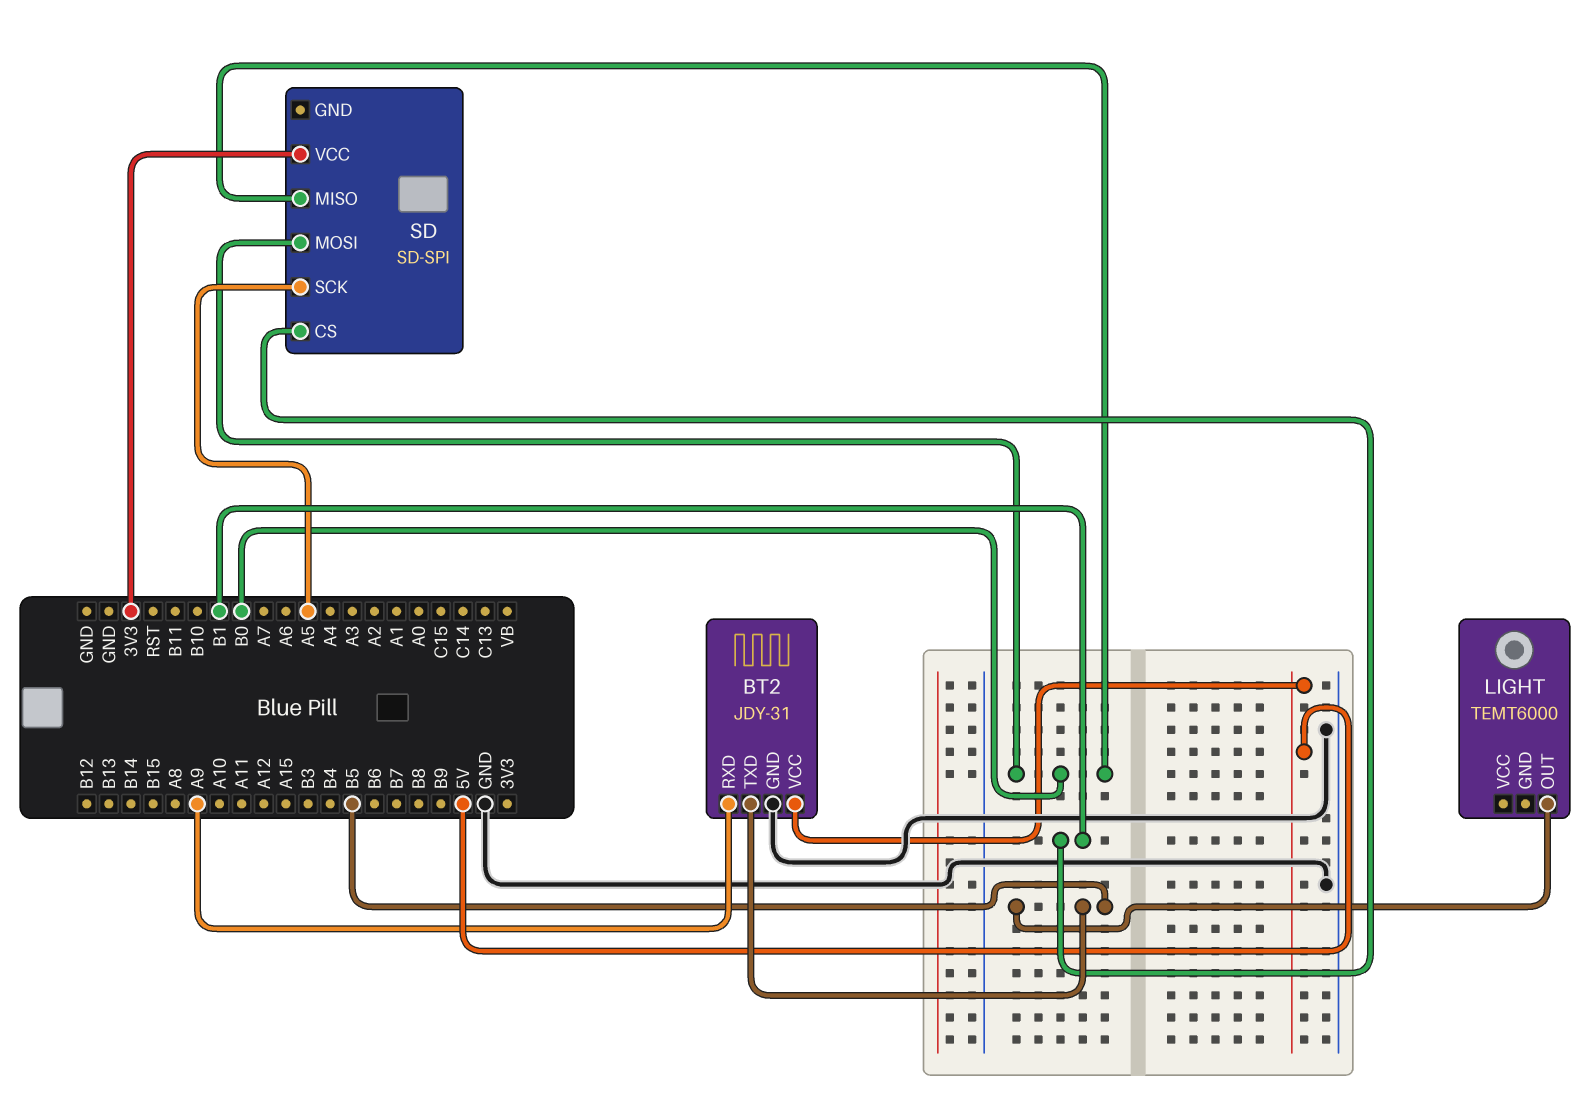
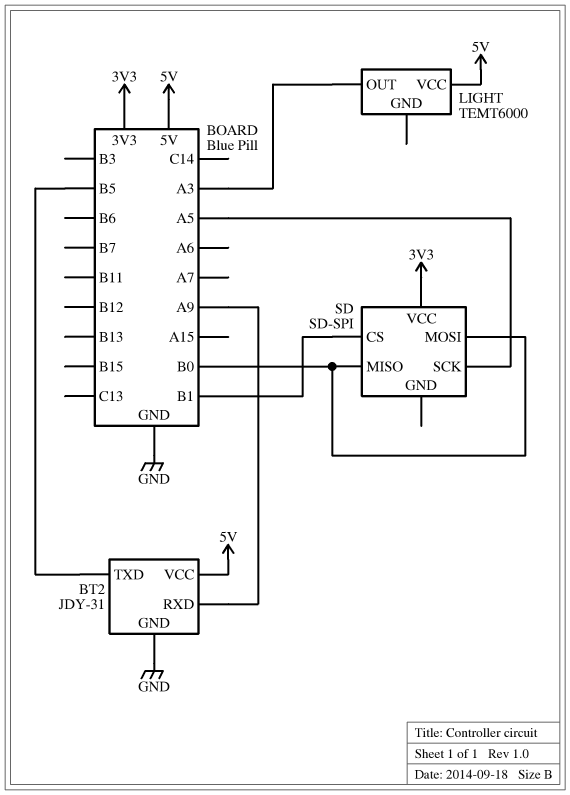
LIGHT pin OUT: B5 -> A3
LIGHT pin VCC: none -> 5V

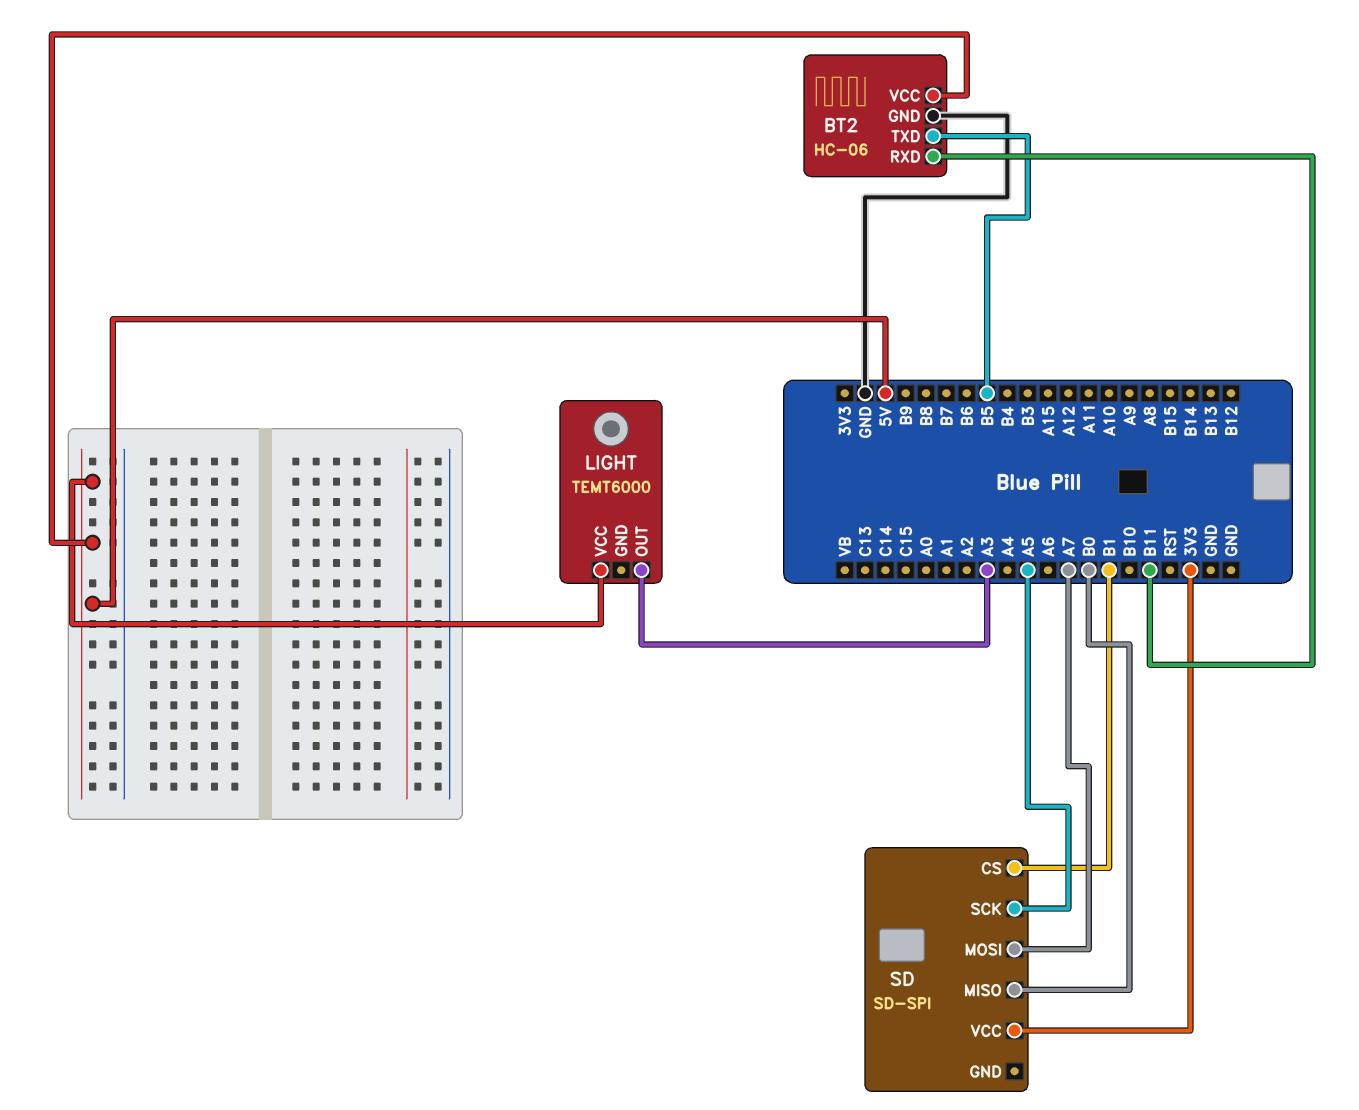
BT2: JDY-31 -> HC-06
BT2 pin RXD: A9 -> B11
SD pin MOSI: B0 -> A7

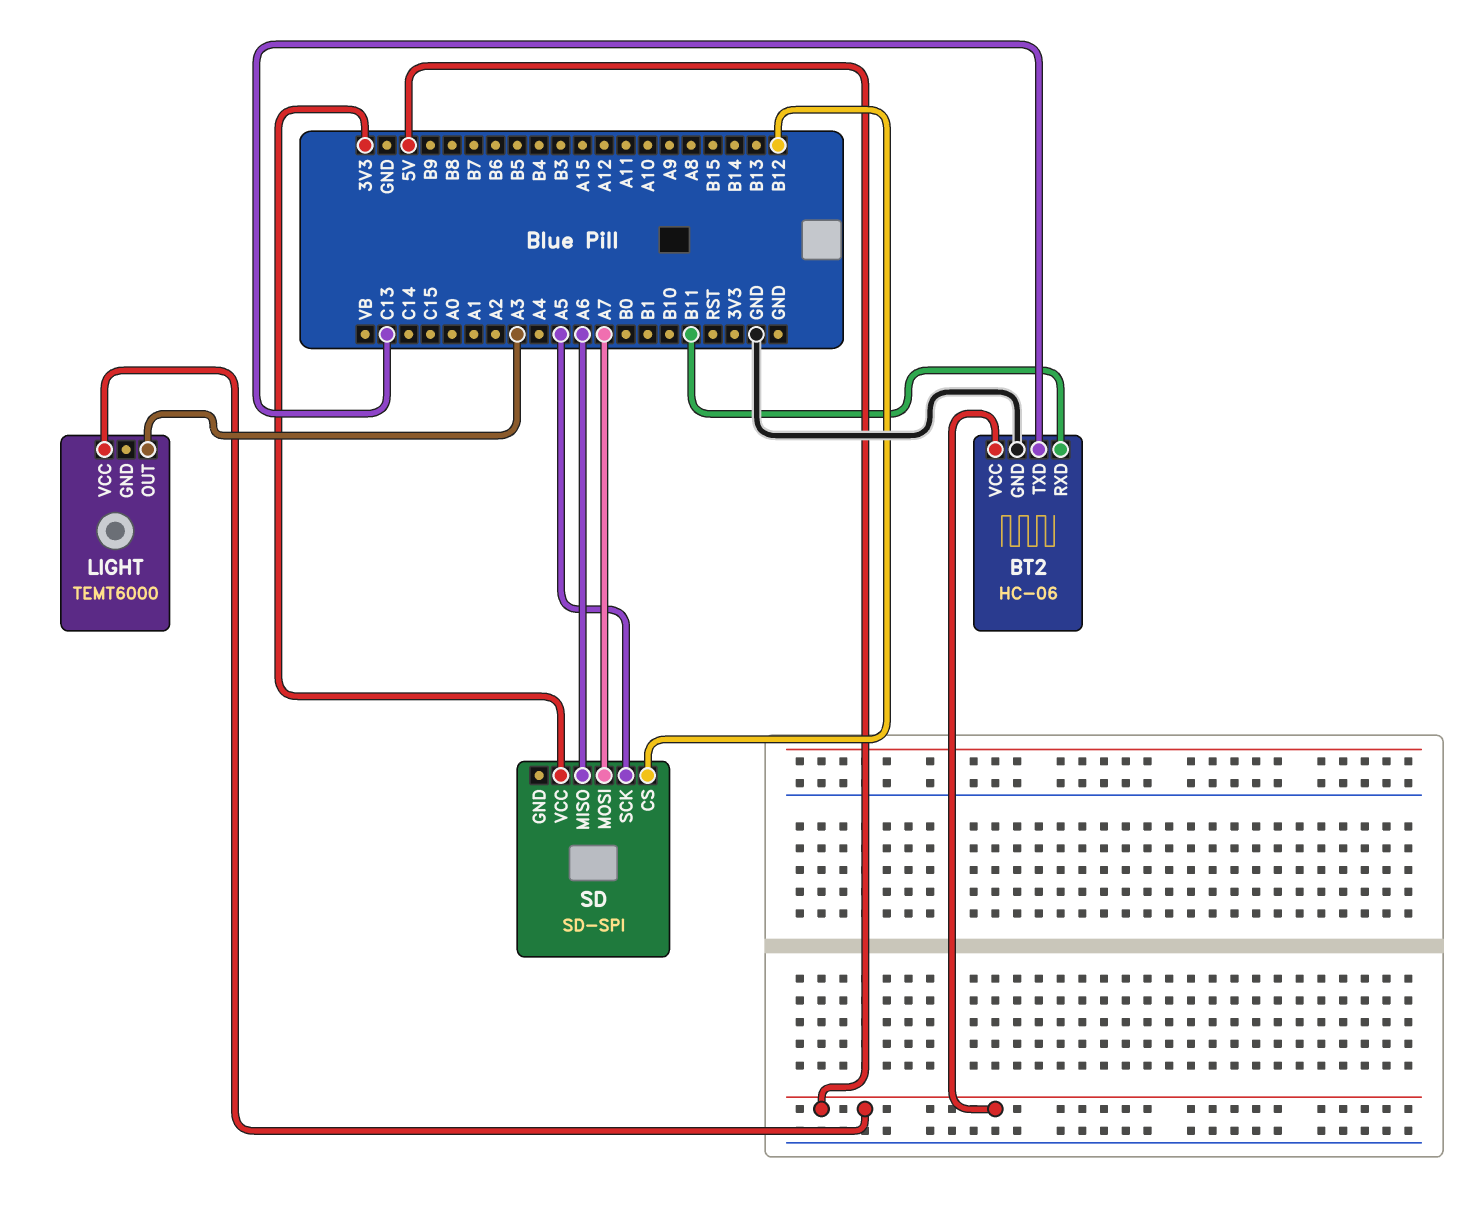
BT2 pin TXD: B5 -> C13
SD pin CS: B1 -> B12
SD pin MISO: B0 -> A6

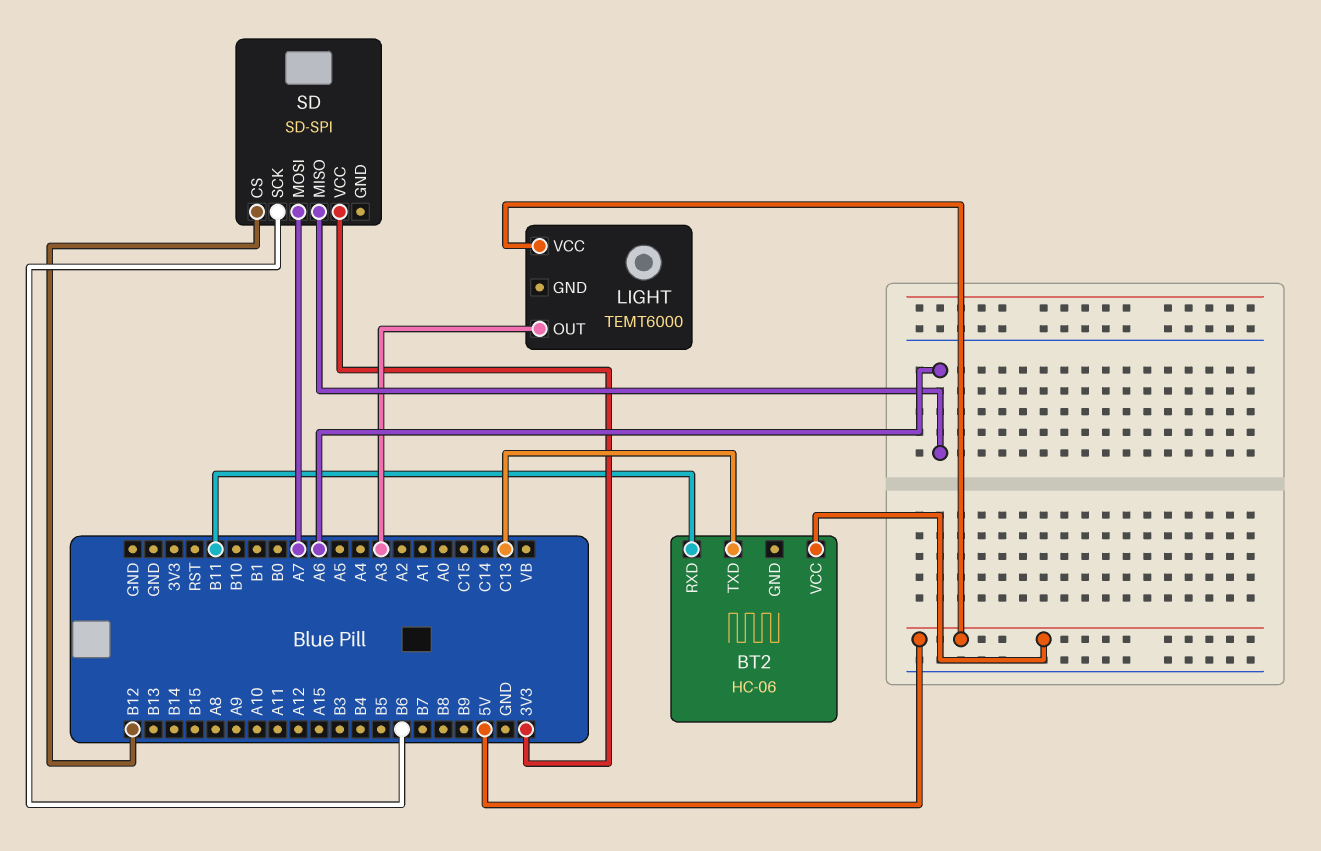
BT2 pin GND: GND -> none
SD pin SCK: A5 -> B6

